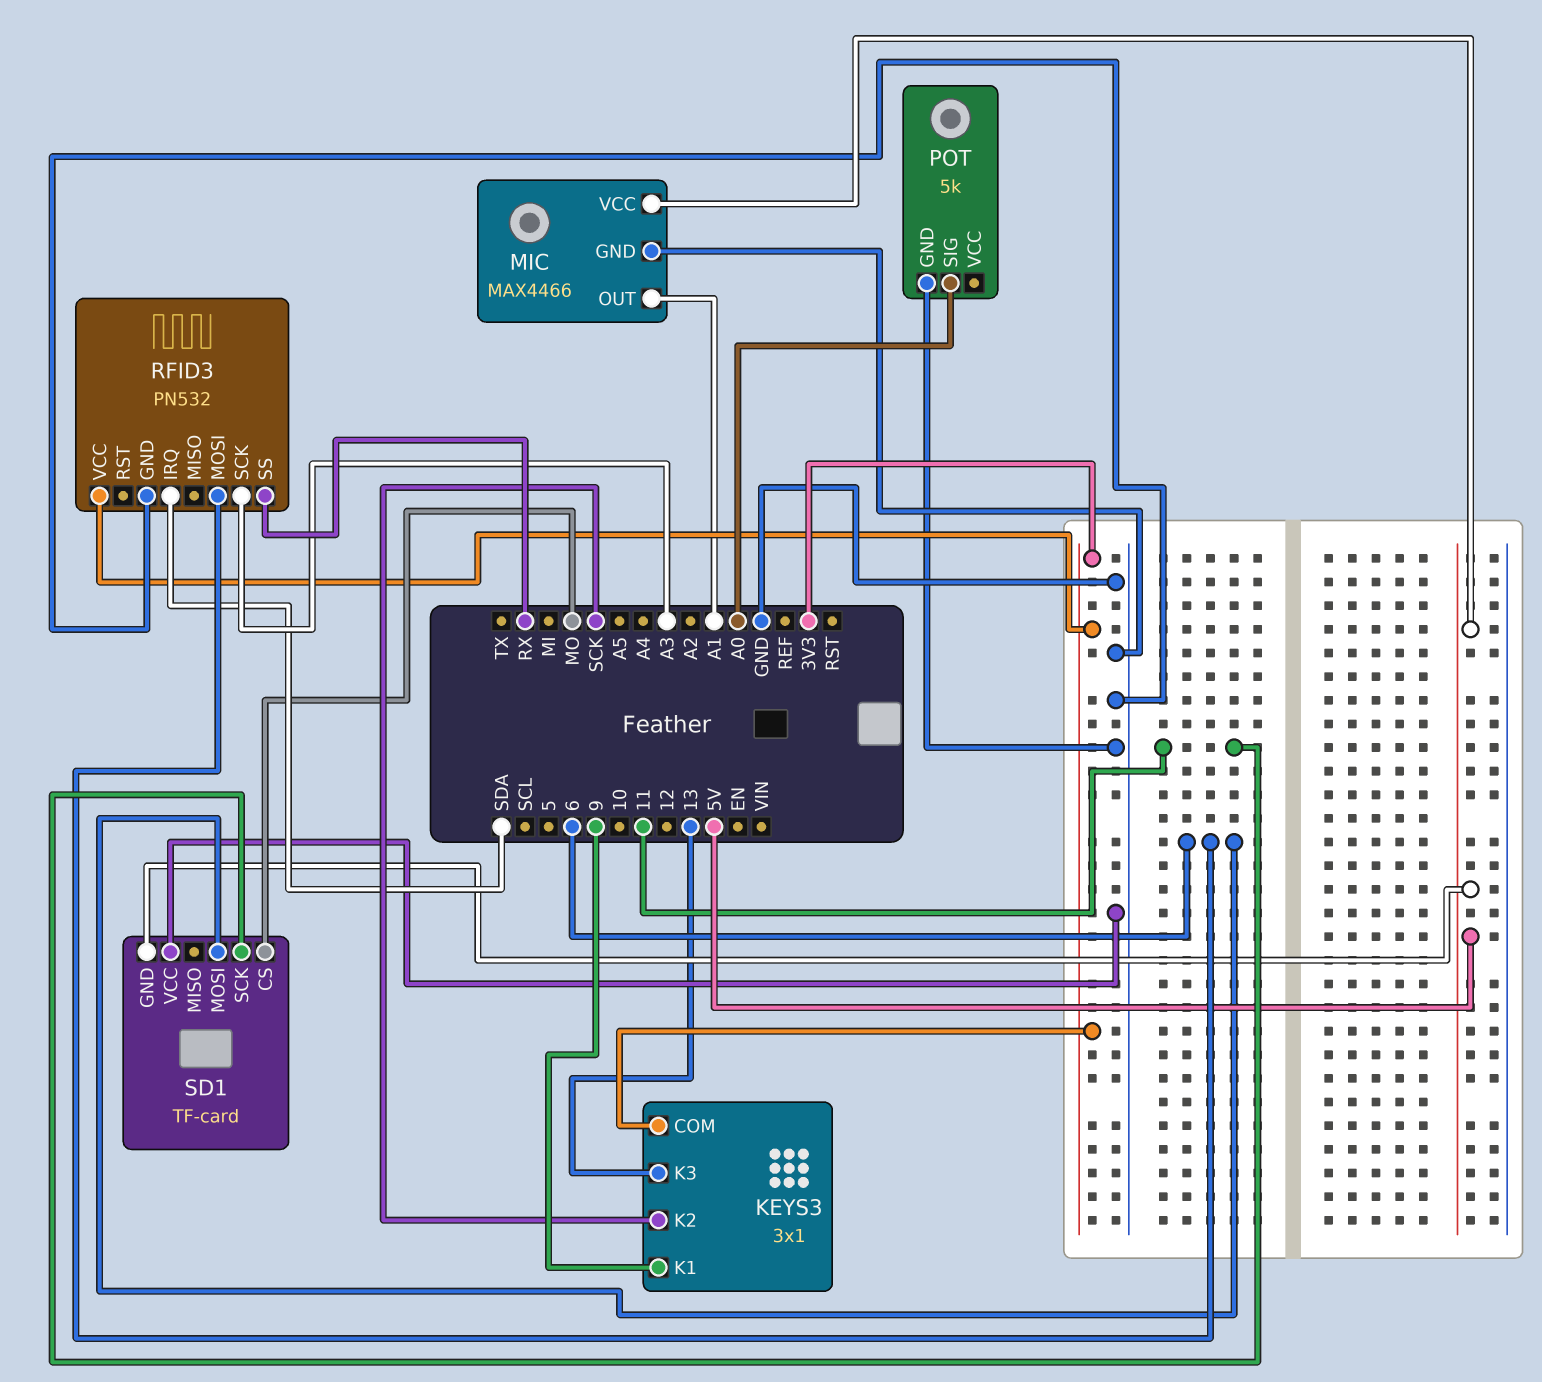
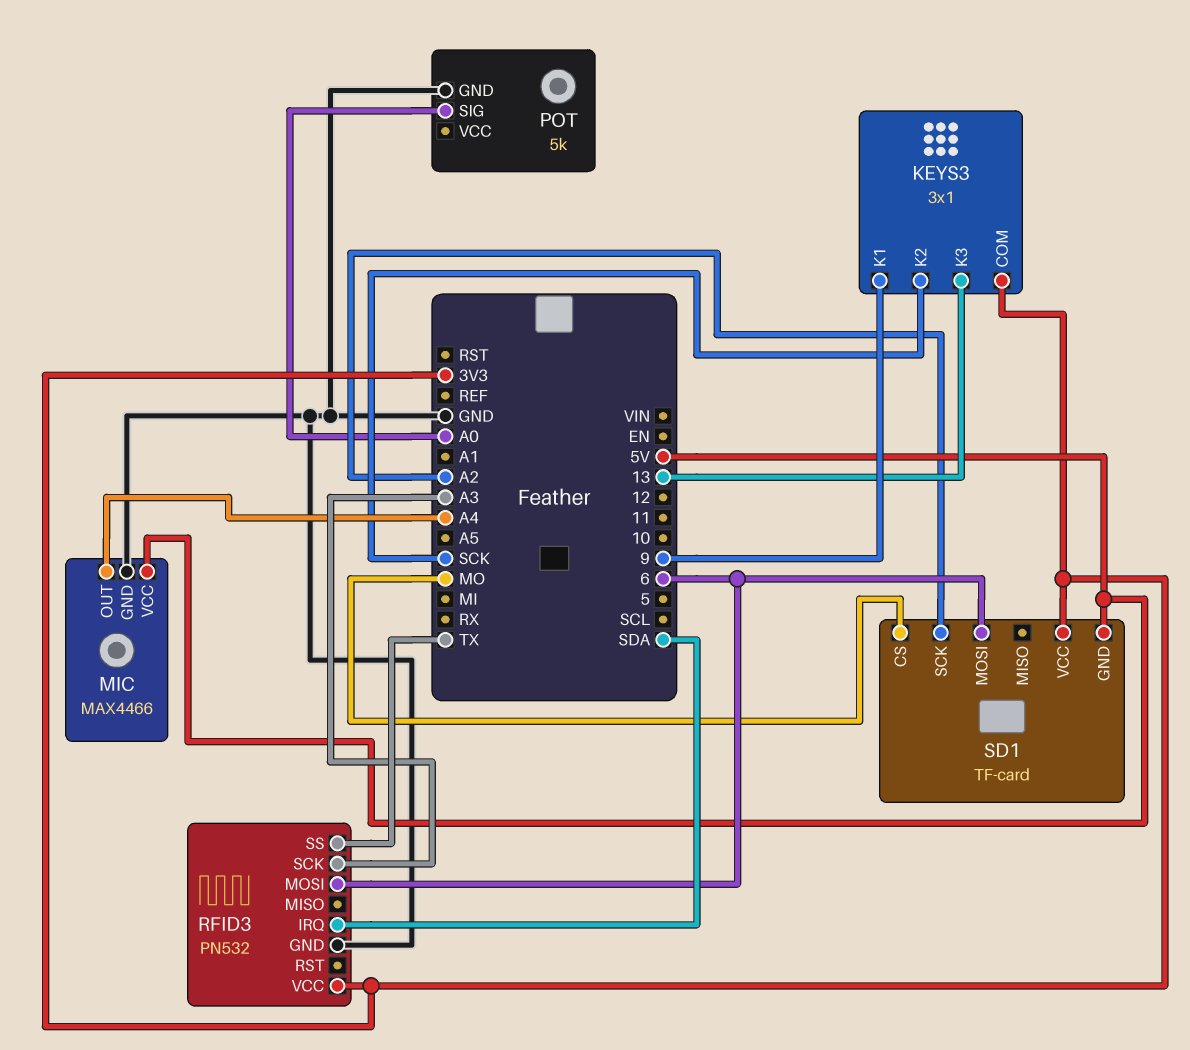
MIC pin OUT: A1 -> A4
RFID3 pin SS: RX -> TX
SD1 pin SCK: 11 -> A2
SD1 pin VCC: GND -> 3V3

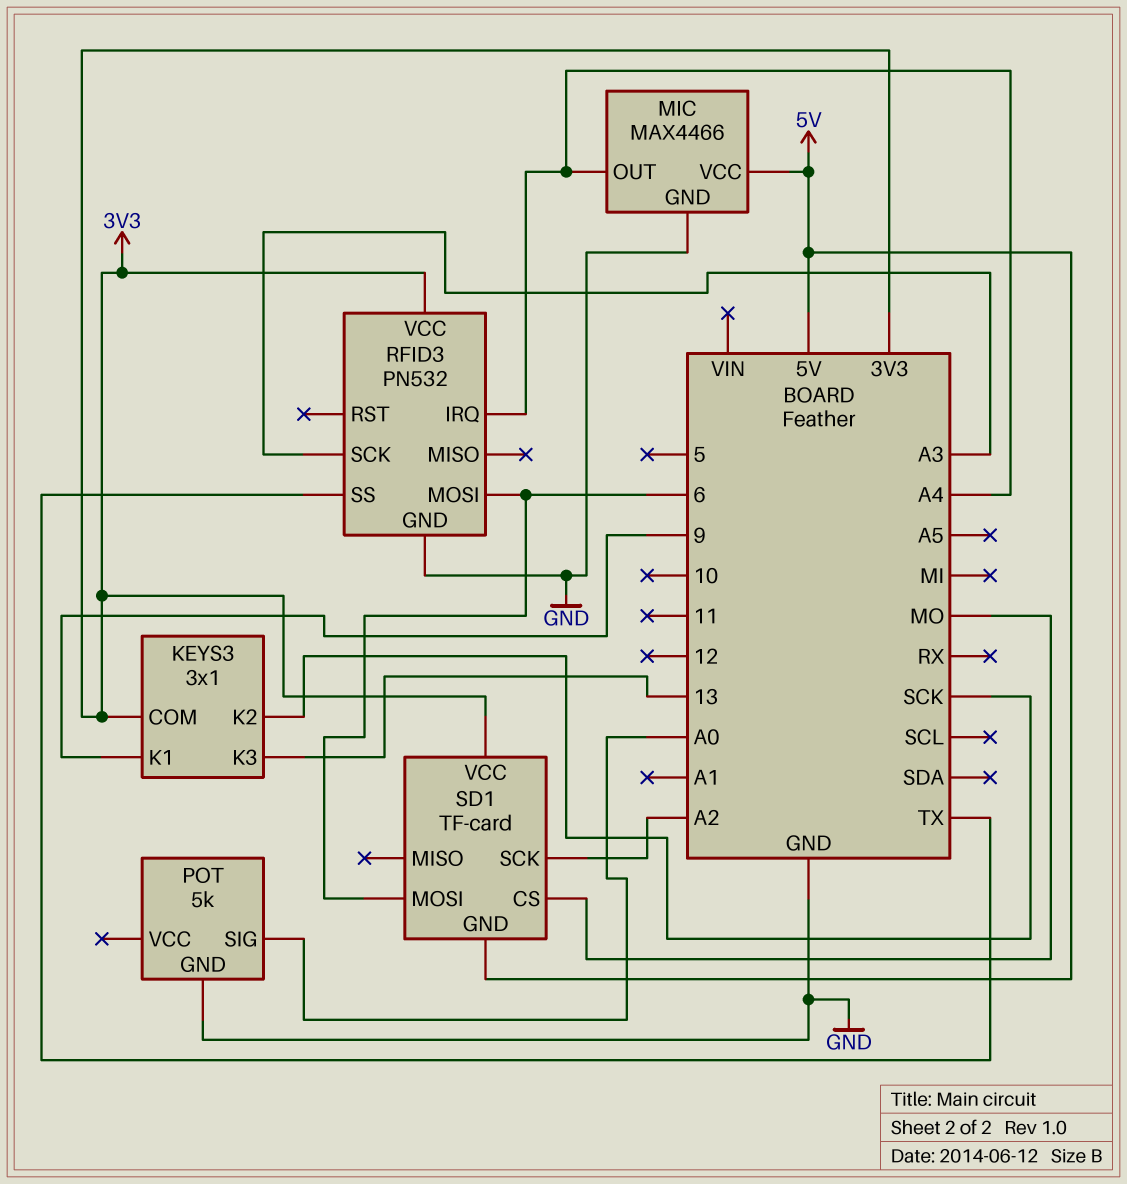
RFID3 pin IRQ: SDA -> A4

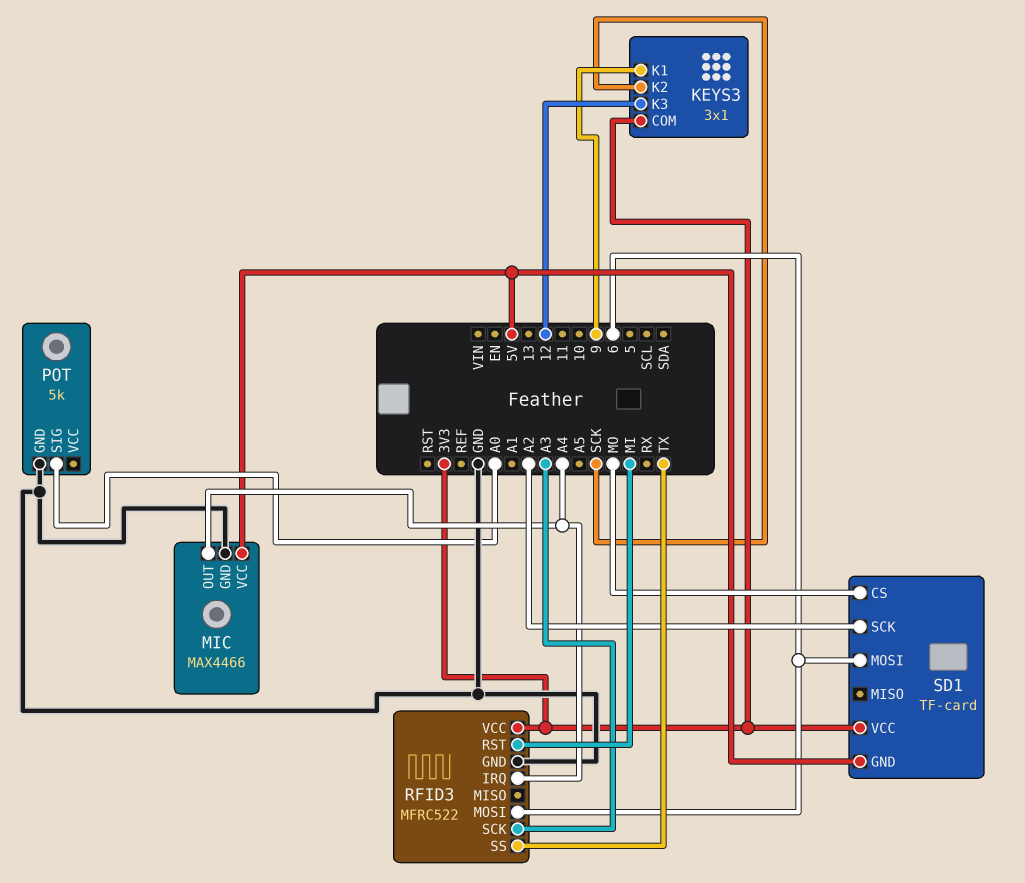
KEYS3 pin K3: 13 -> 12
RFID3: PN532 -> MFRC522
RFID3 pin RST: none -> MI

